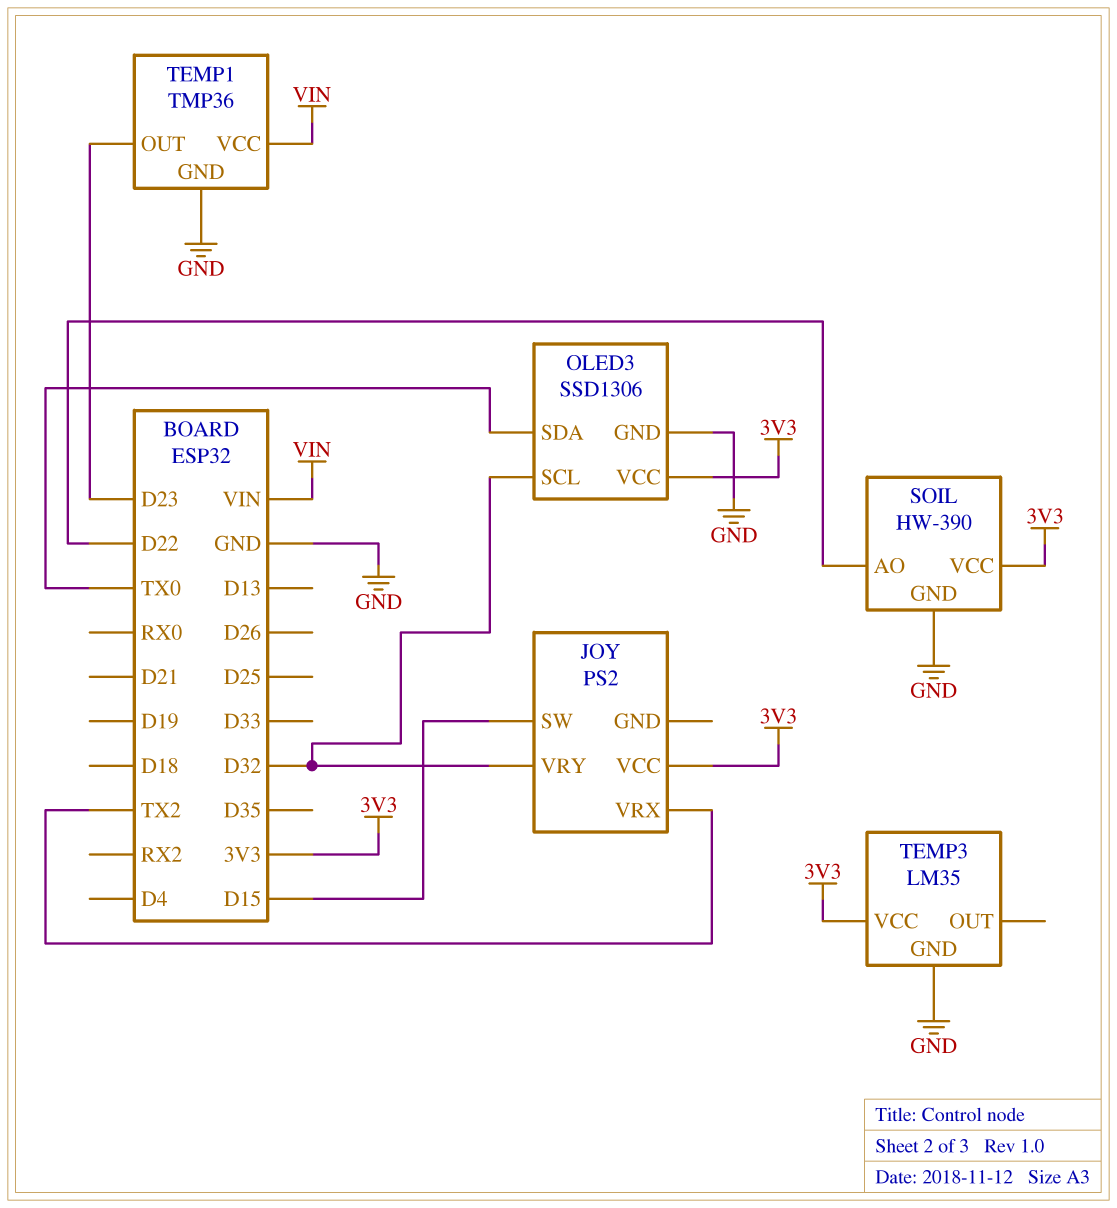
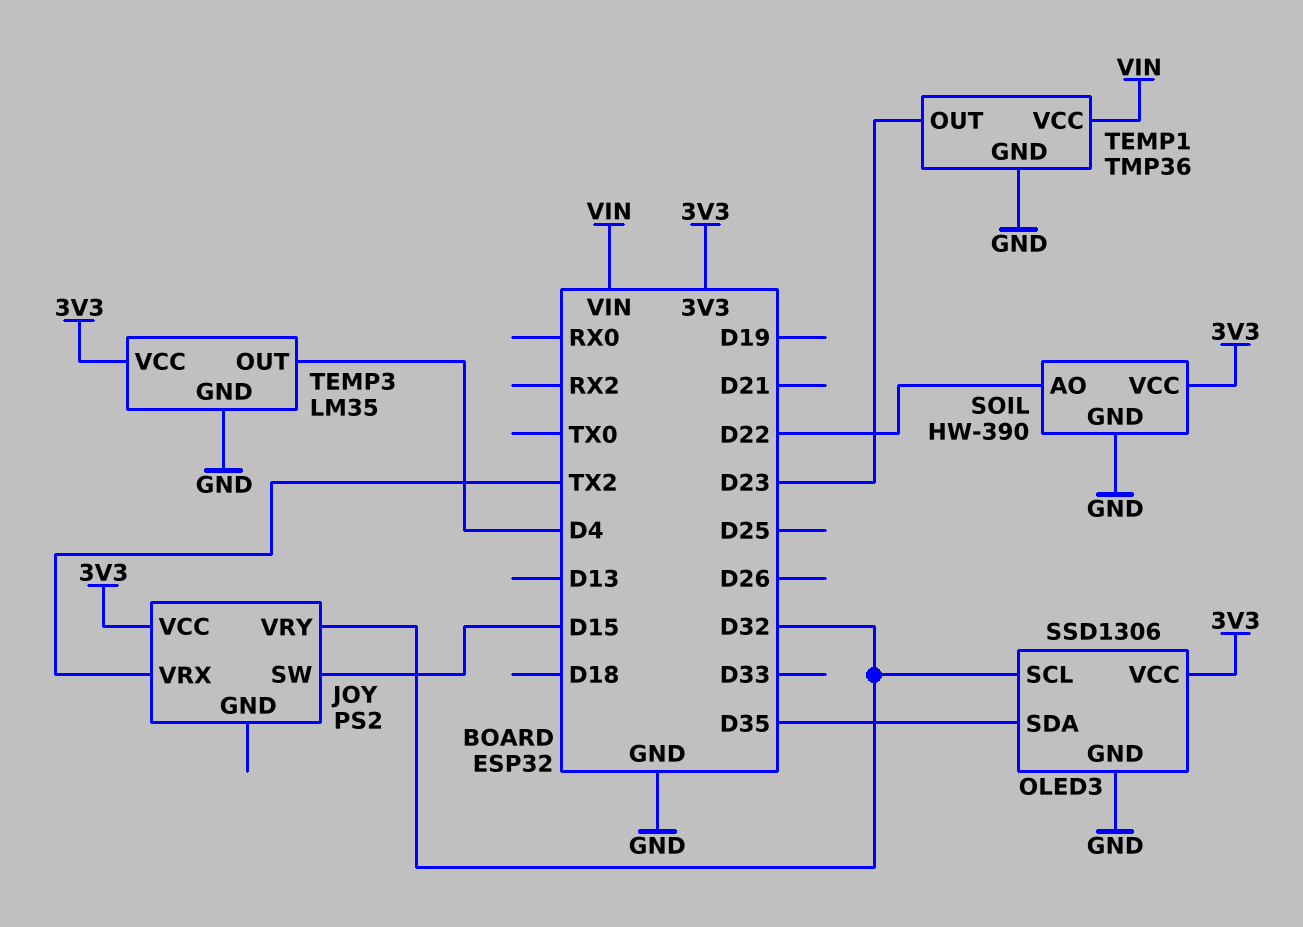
OLED3 pin SDA: TX0 -> D35
TEMP3 pin OUT: none -> D4

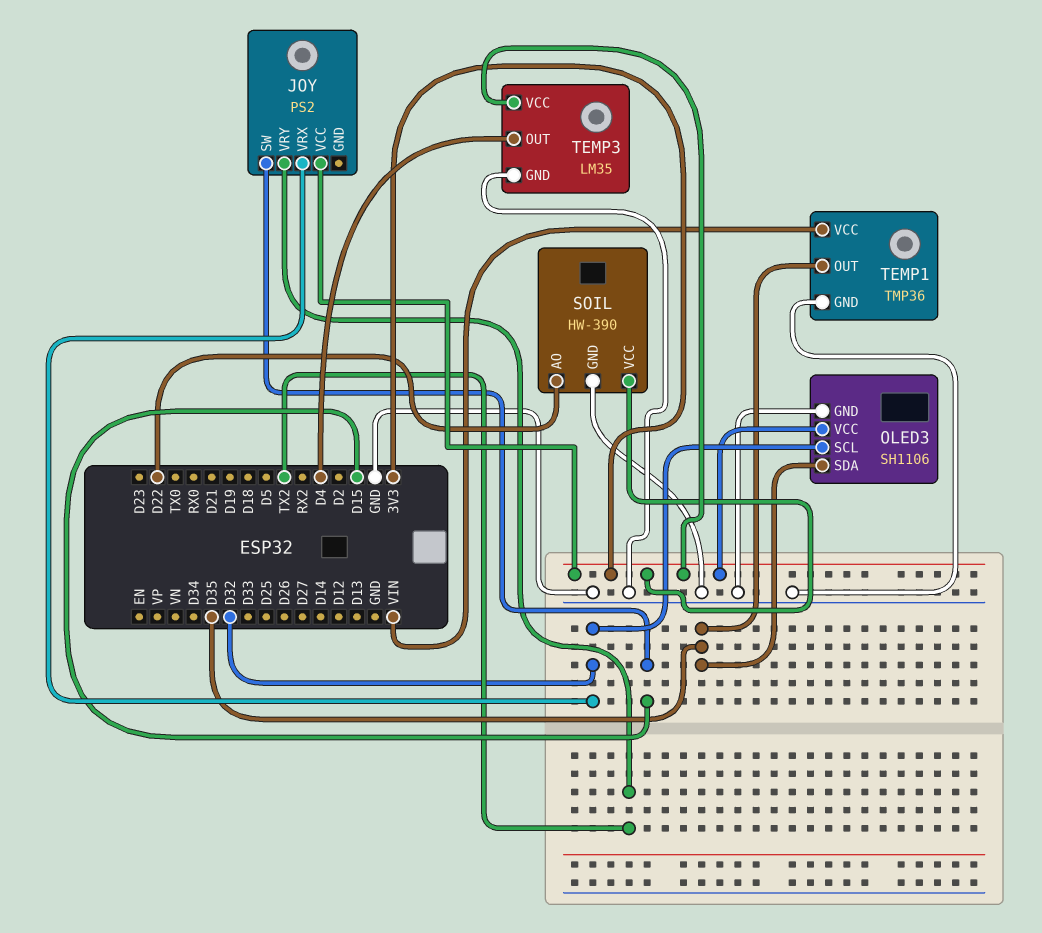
JOY pin VRX: TX2 -> D32
JOY pin VRY: D32 -> TX2
OLED3: SSD1306 -> SH1106
TEMP1 pin OUT: D23 -> D35

